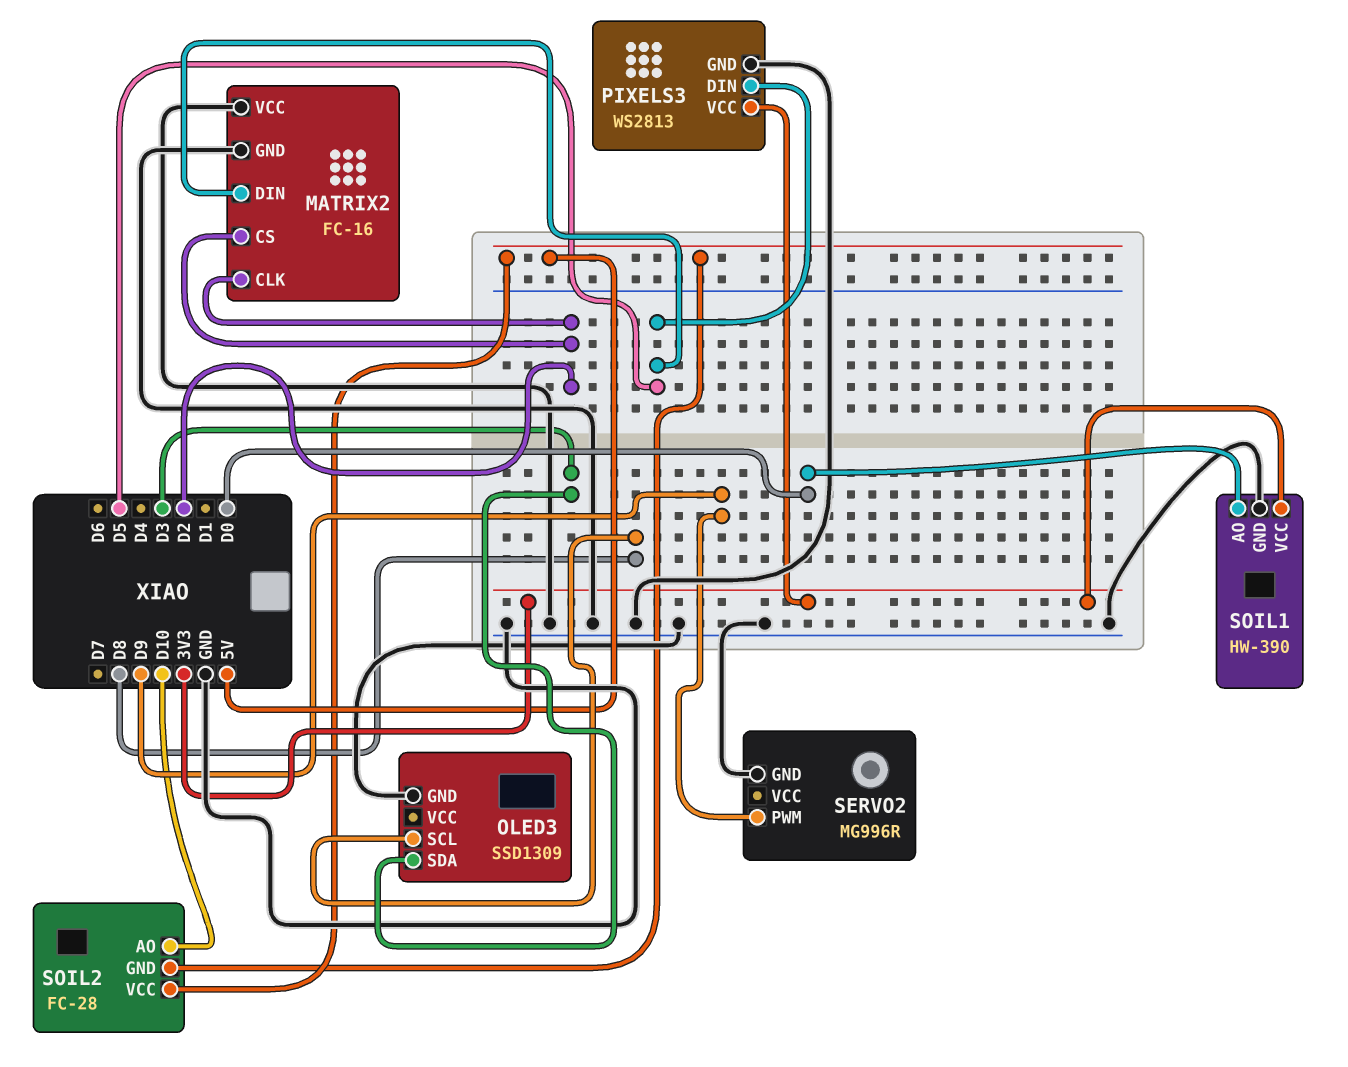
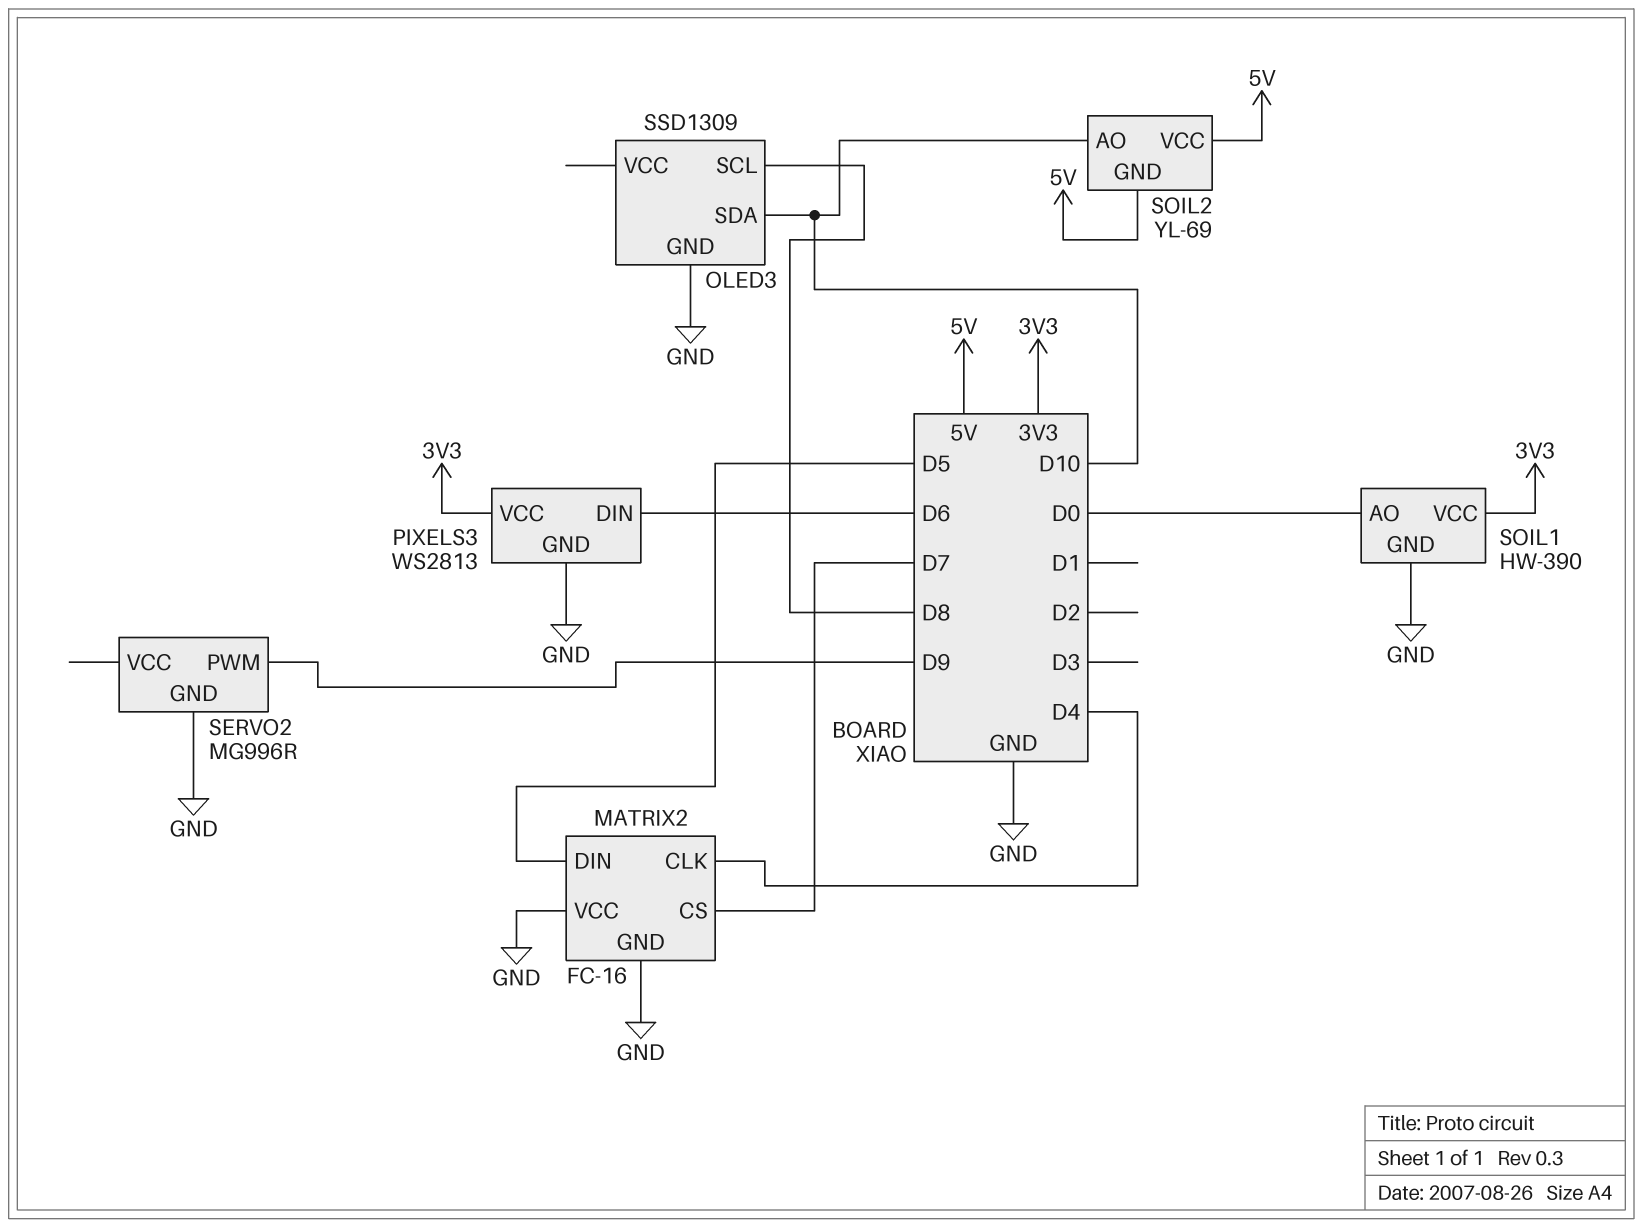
MATRIX2 pin CLK: D2 -> D4
MATRIX2 pin CS: D2 -> D7
OLED3 pin SDA: D3 -> D10
PIXELS3 pin DIN: D5 -> D6
SOIL2: FC-28 -> YL-69

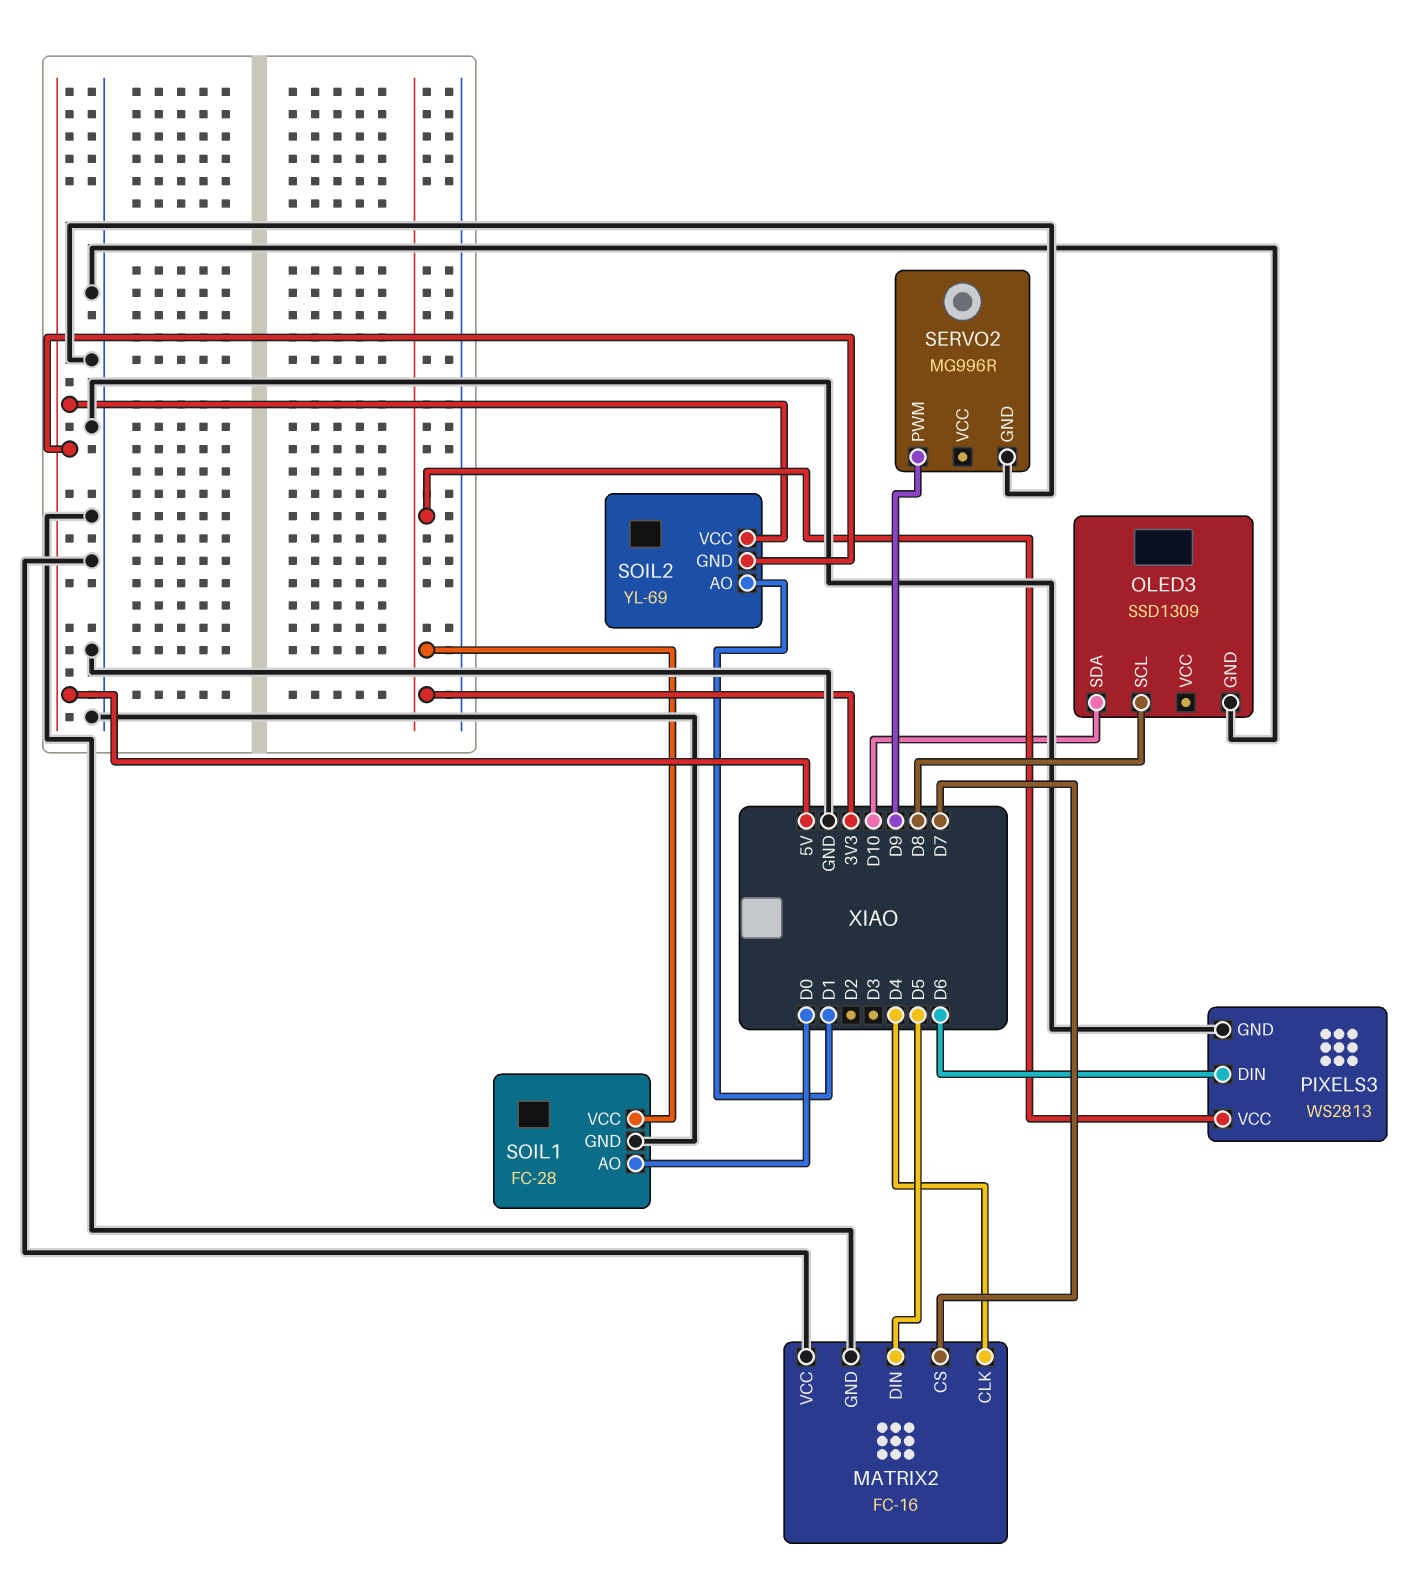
SOIL1: HW-390 -> FC-28
SOIL2 pin AO: D10 -> D1

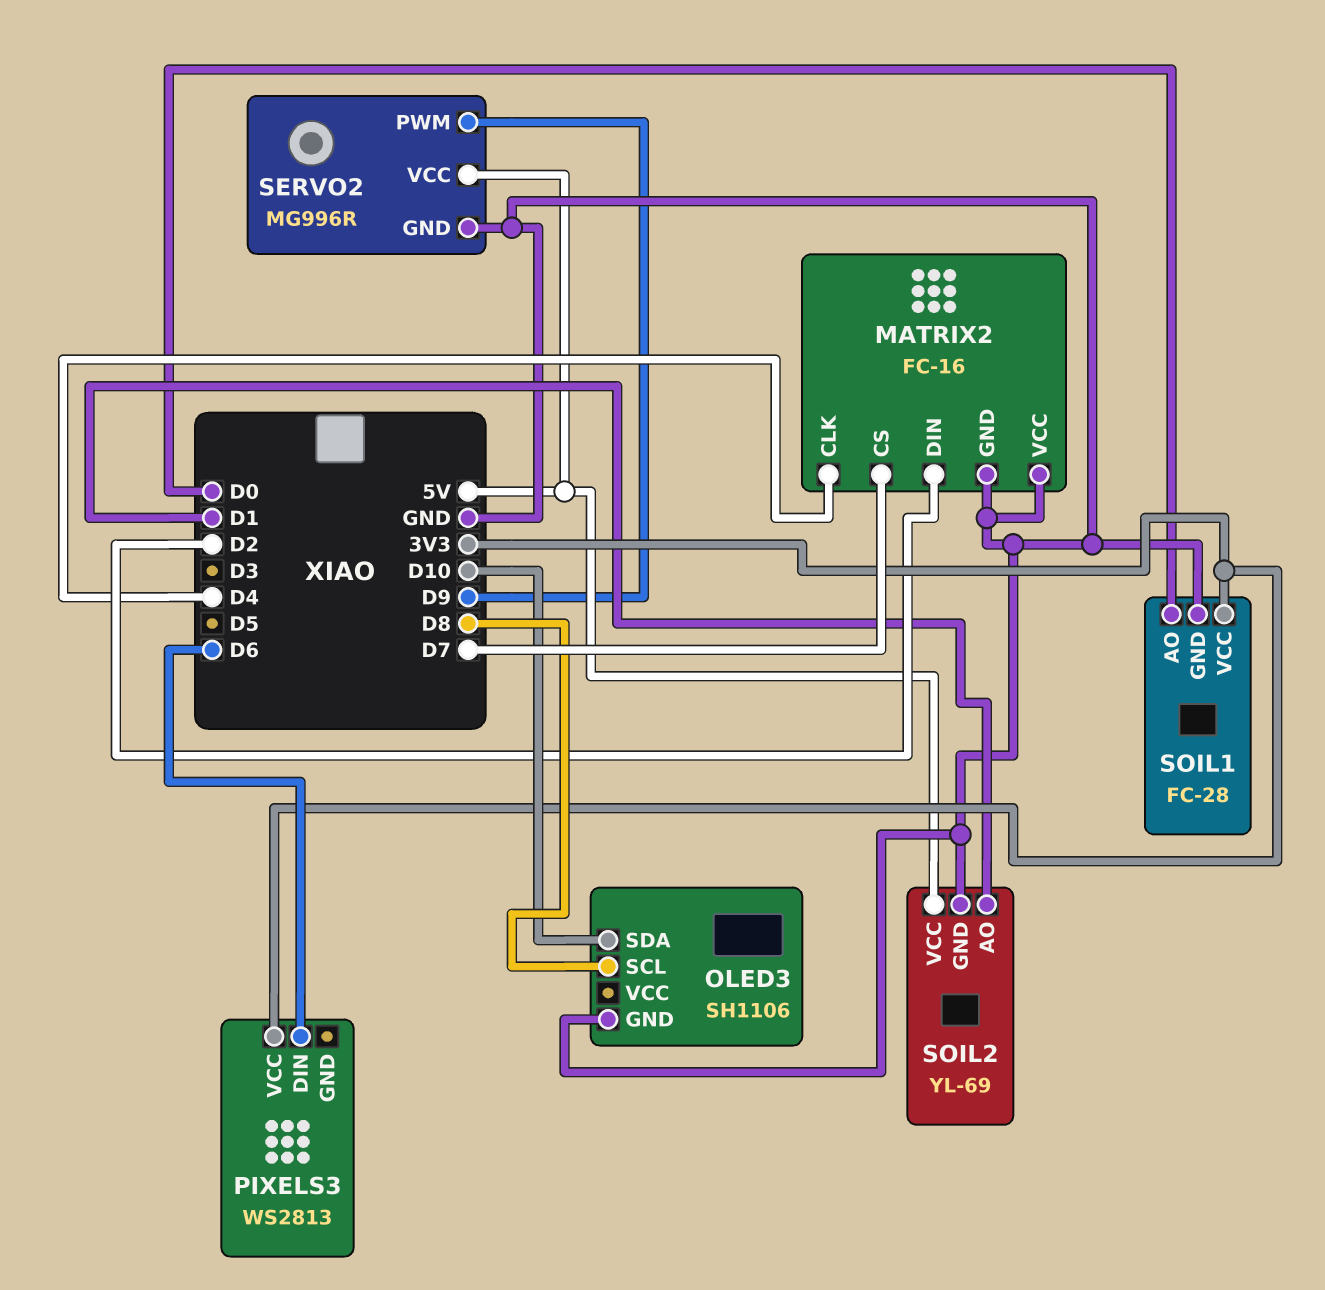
MATRIX2 pin DIN: D5 -> D2
OLED3: SSD1309 -> SH1106
PIXELS3 pin GND: GND -> none
SERVO2 pin VCC: none -> 5V
SOIL2 pin GND: 5V -> GND

